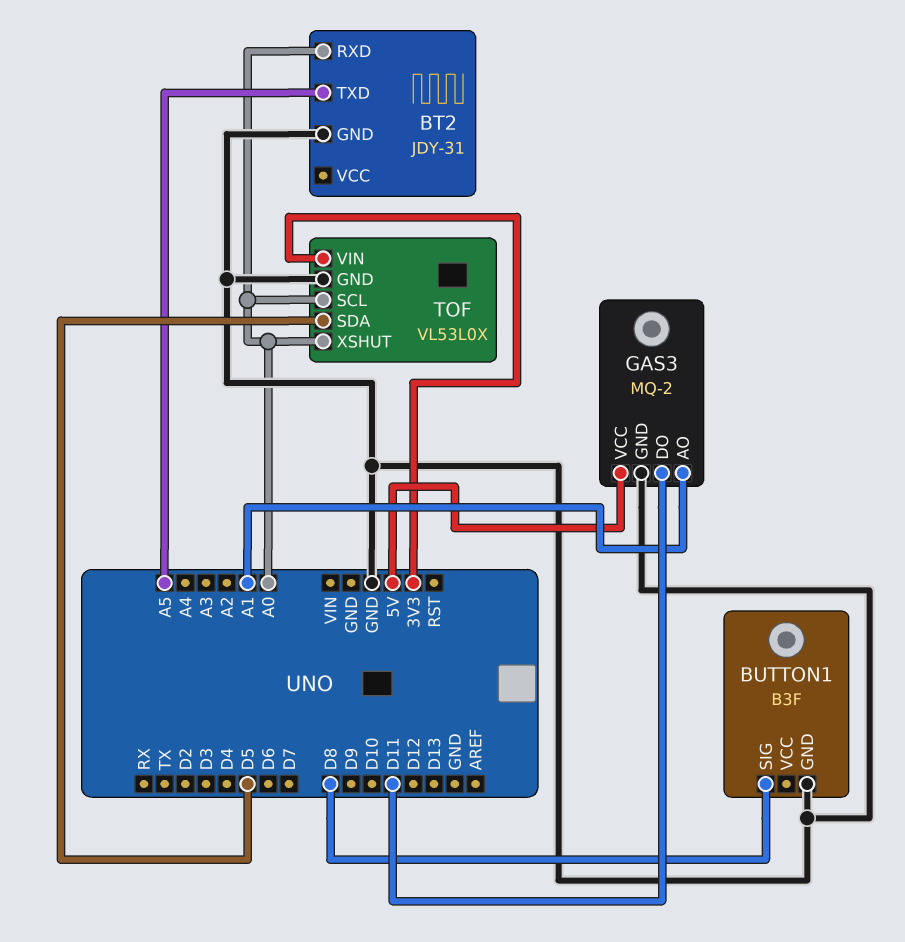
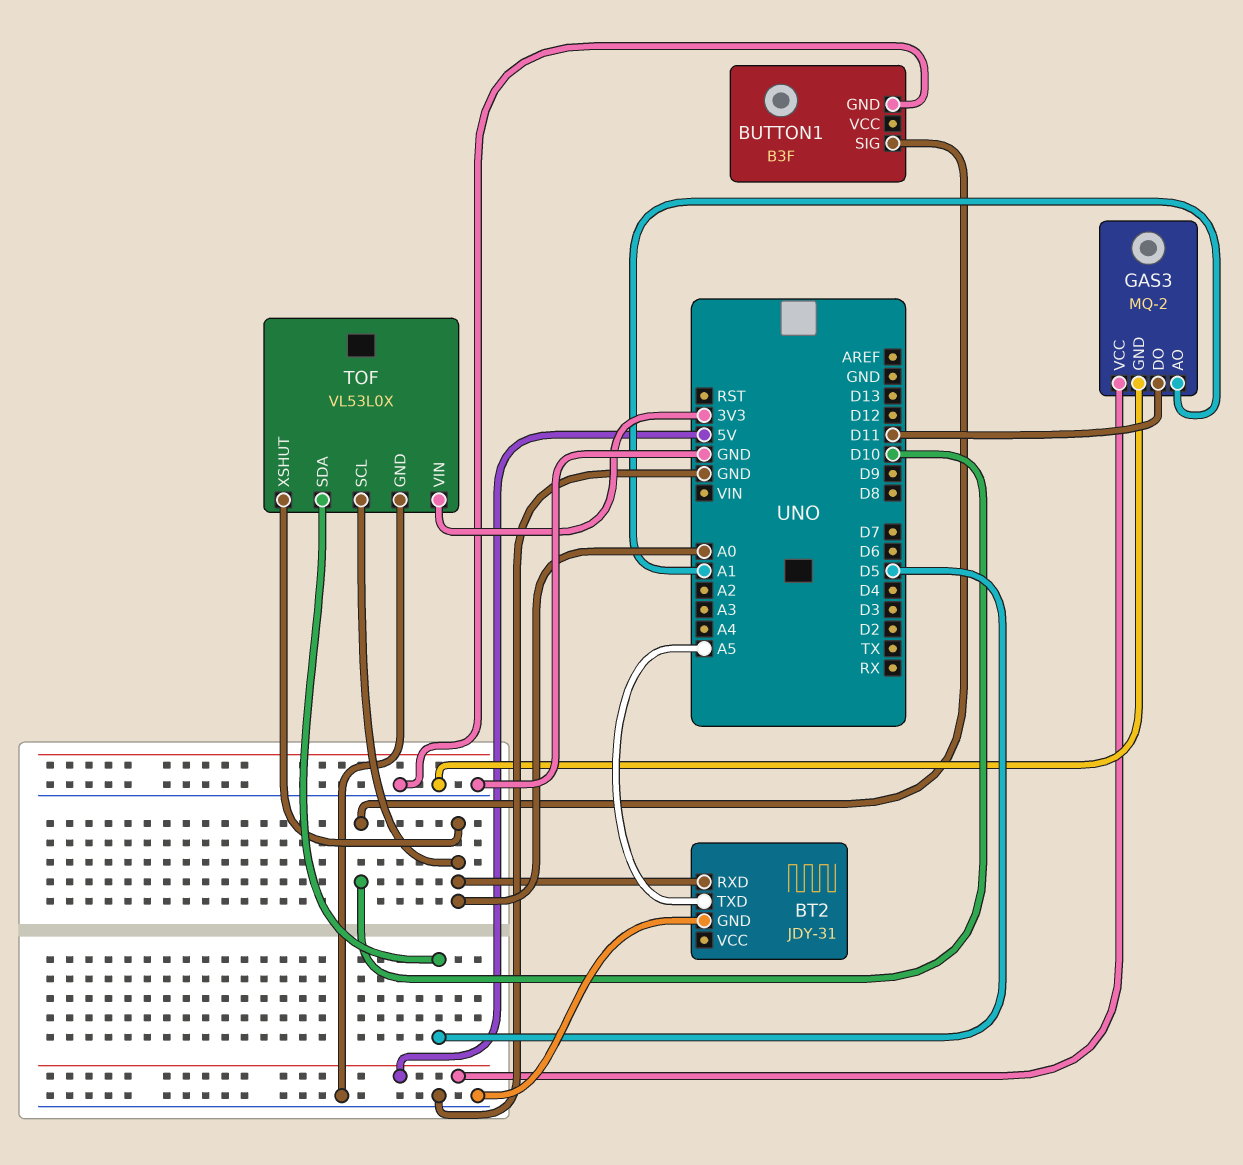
BUTTON1 pin SIG: D8 -> D10

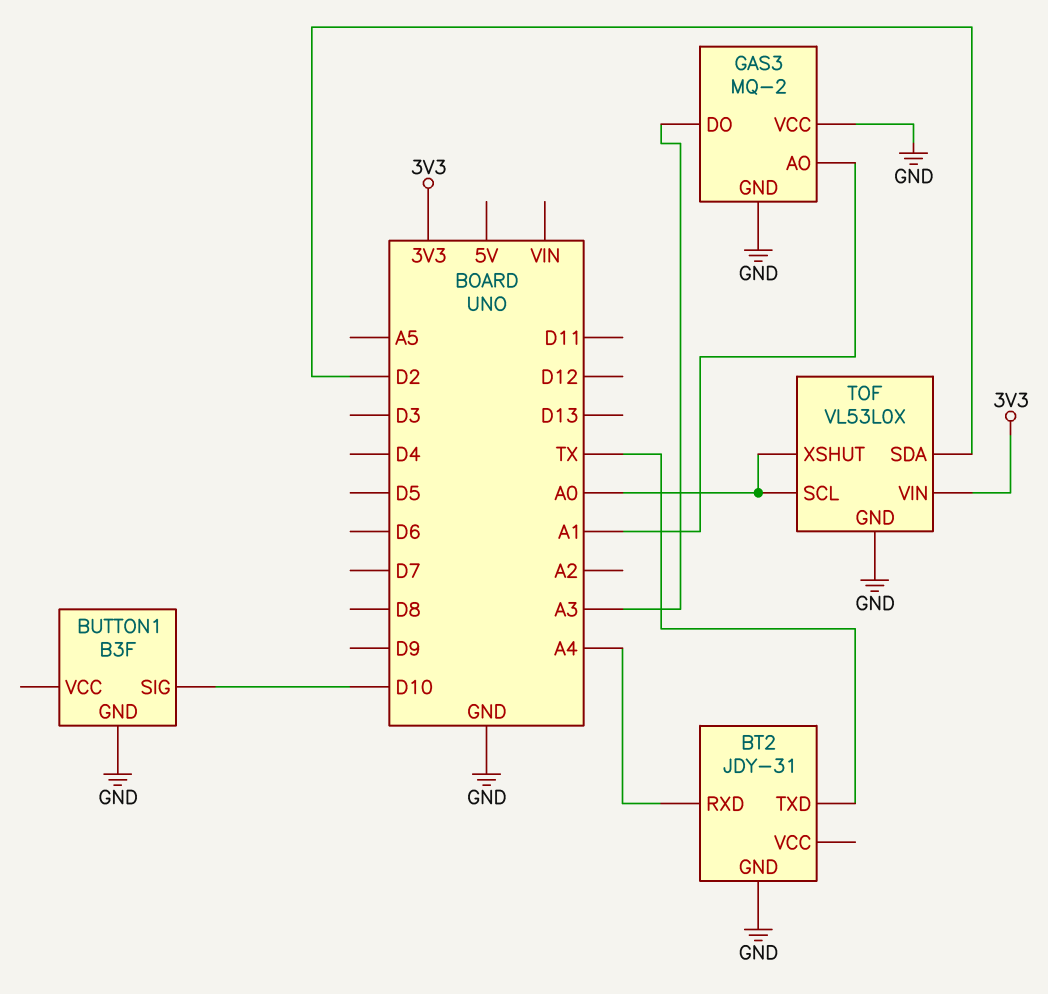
BT2 pin RXD: A0 -> A4
BT2 pin TXD: A5 -> TX
GAS3 pin DO: D11 -> A3
GAS3 pin VCC: 5V -> GND
TOF pin SDA: D5 -> D2

